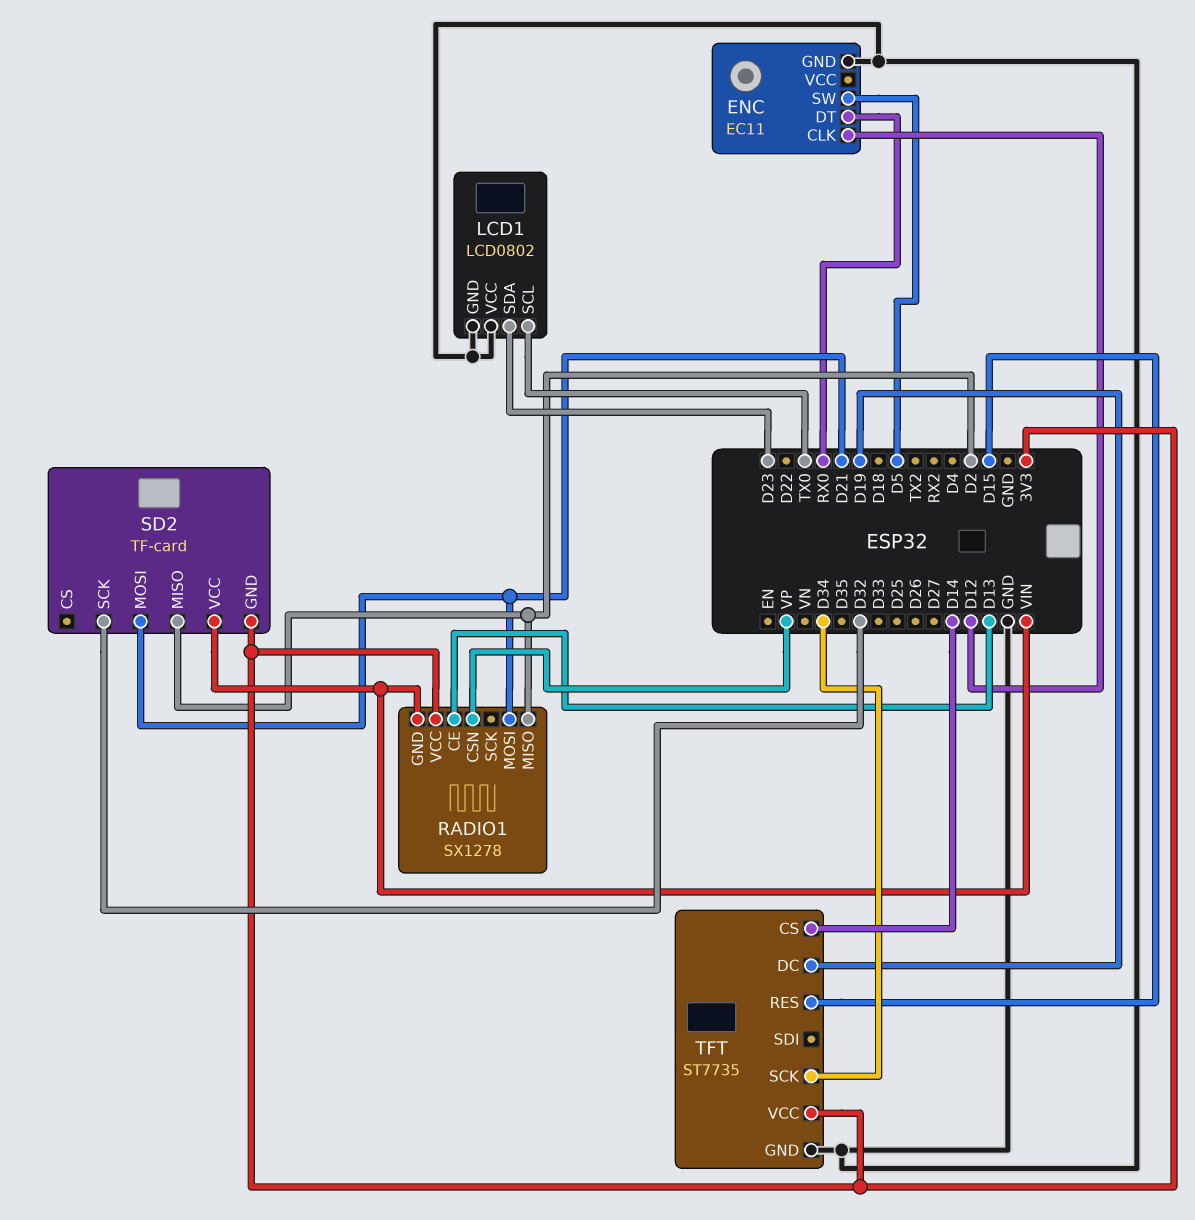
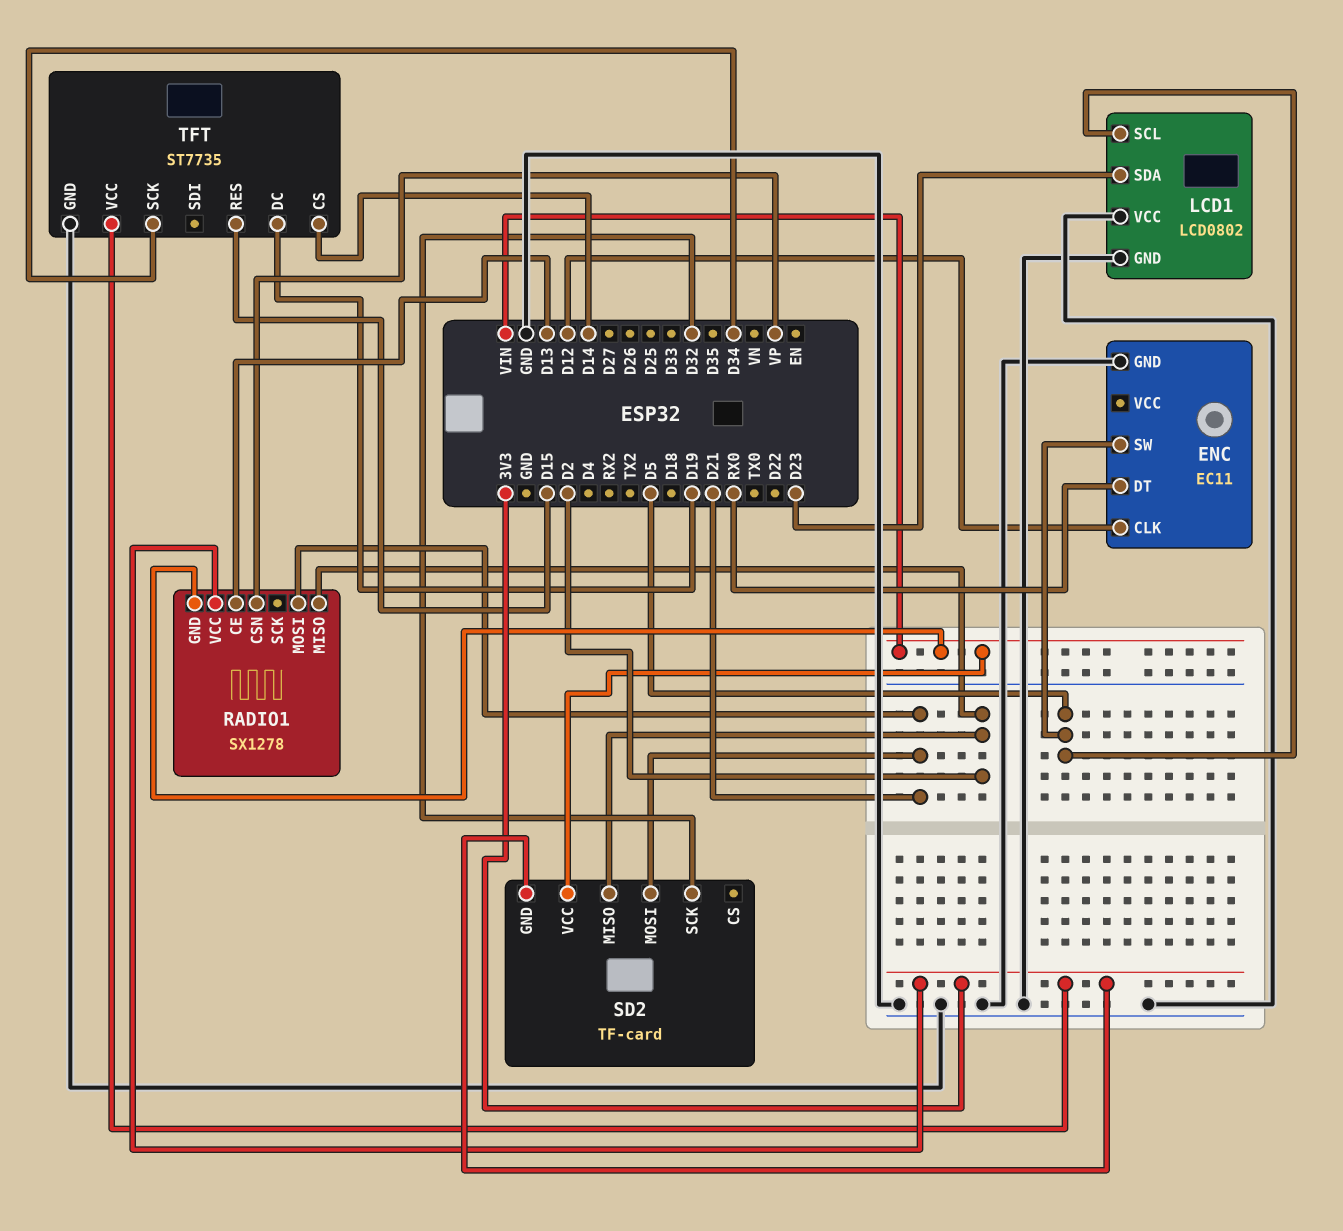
LCD1 pin SCL: TX0 -> D5

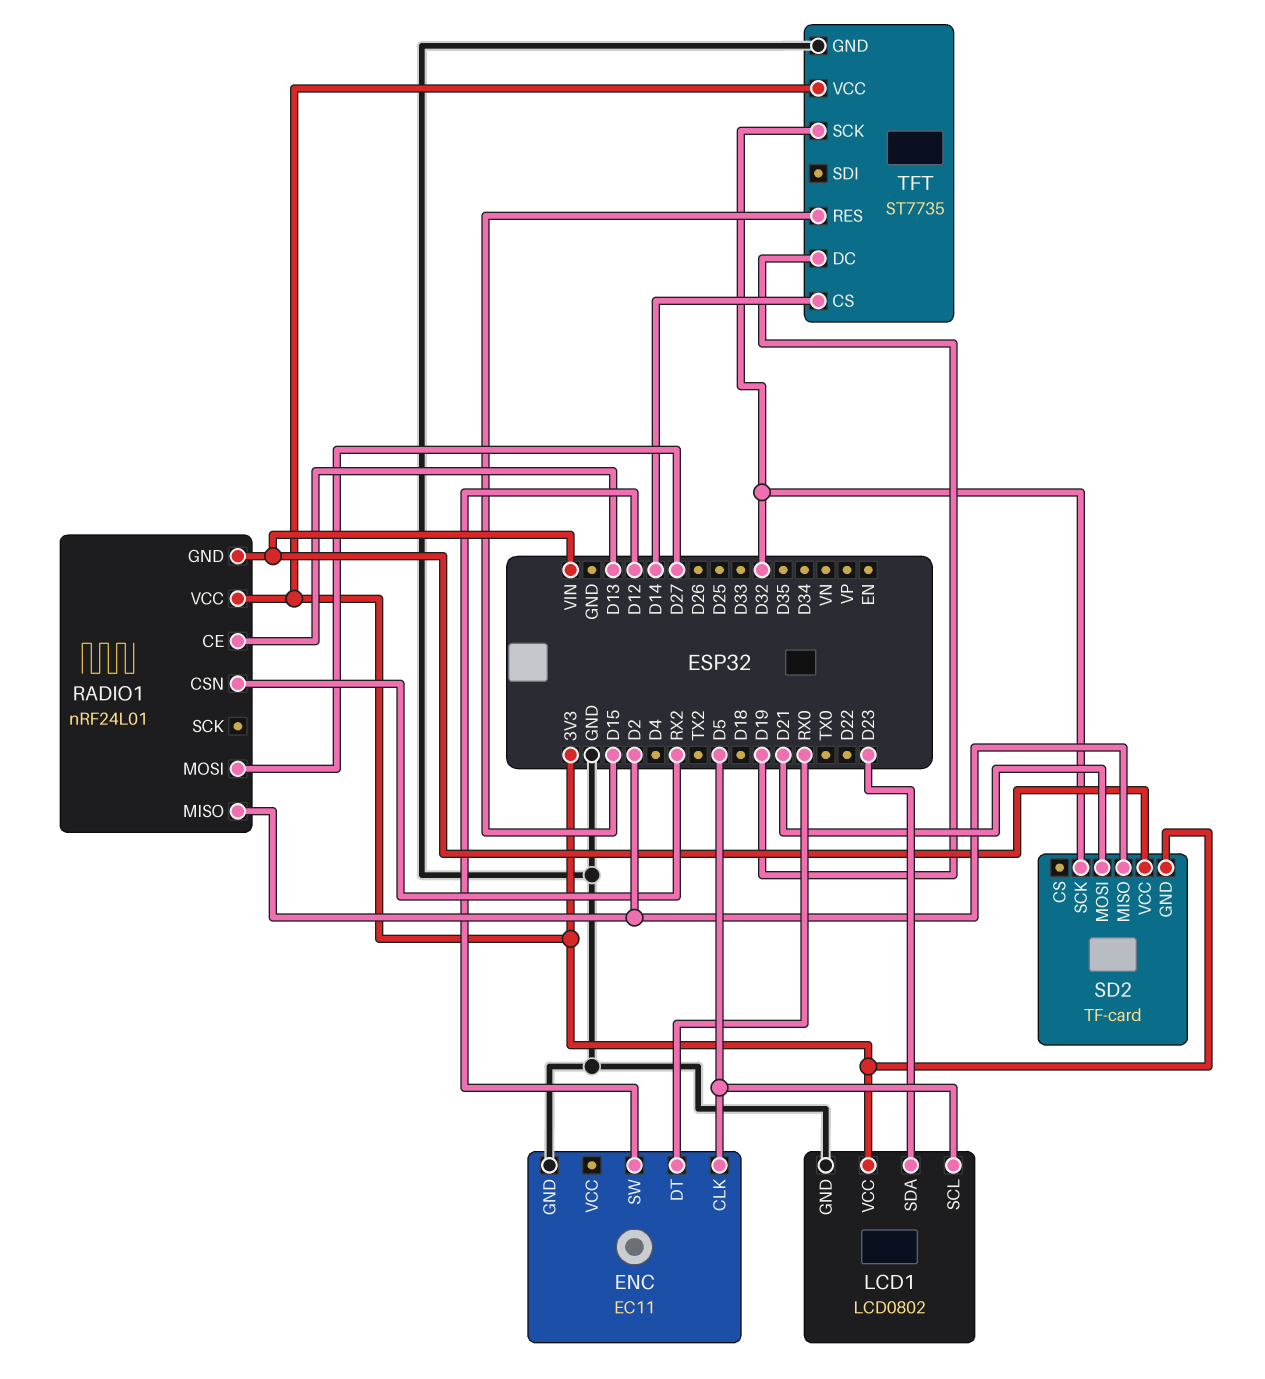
ENC pin CLK: D12 -> D5
ENC pin SW: D5 -> D12
LCD1 pin VCC: GND -> 3V3
RADIO1: SX1278 -> nRF24L01
RADIO1 pin CSN: VP -> RX2
RADIO1 pin MOSI: D21 -> D27
TFT pin SCK: D34 -> D32

